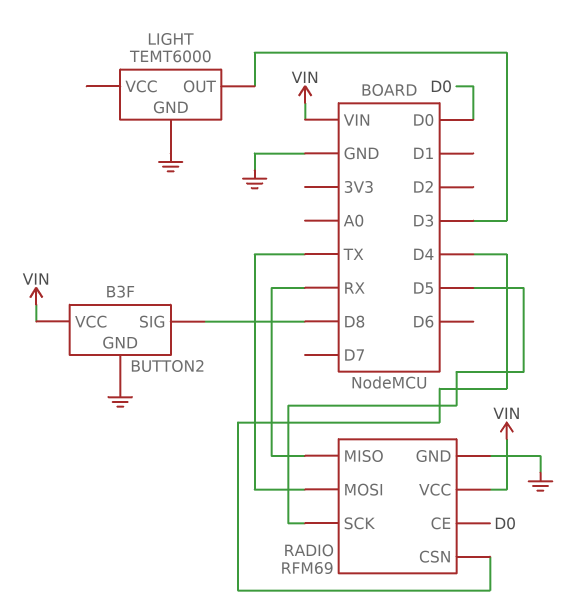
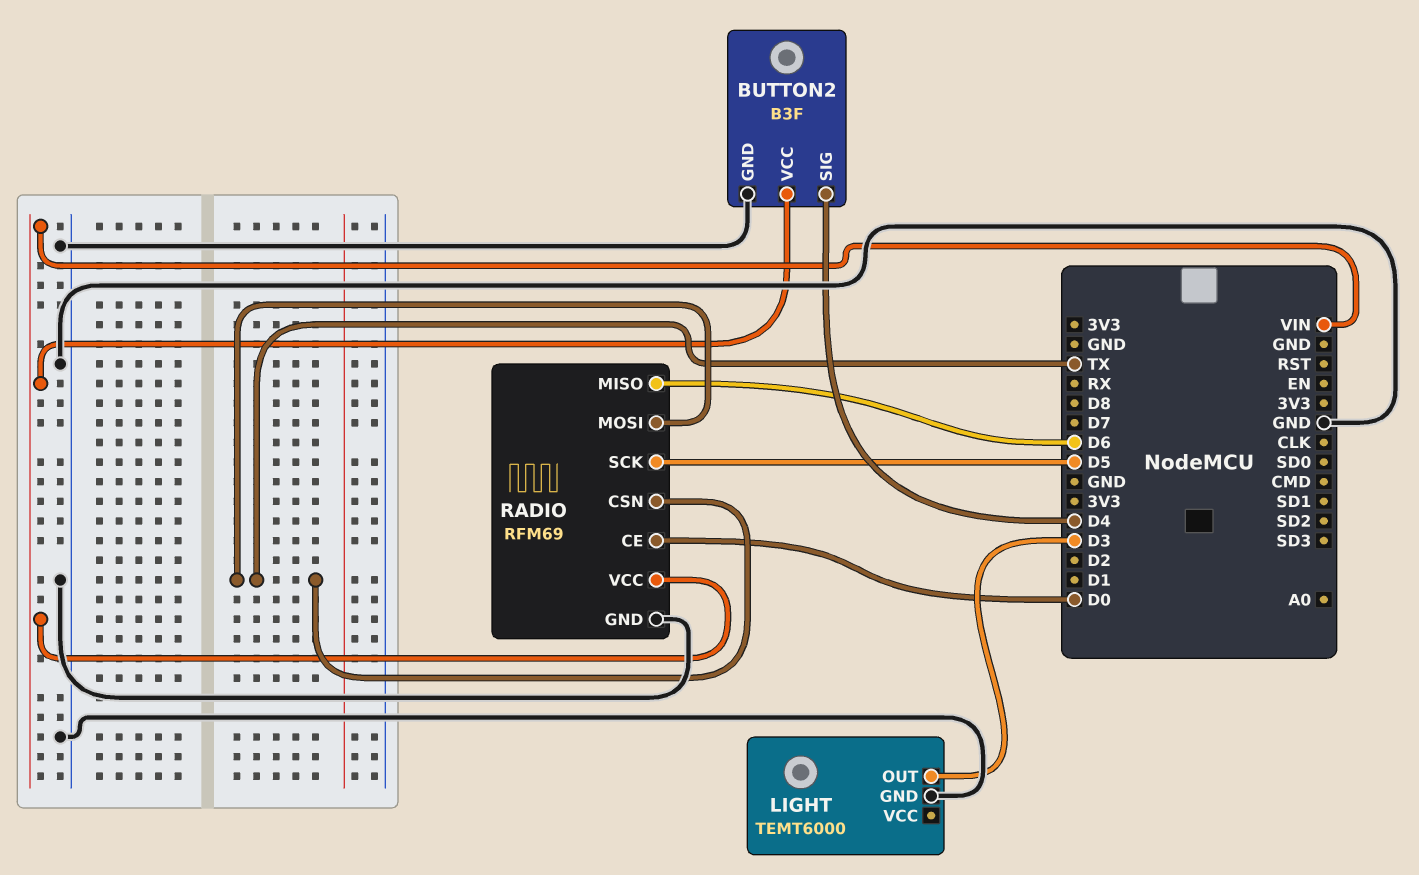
BUTTON2 pin SIG: D8 -> D4
RADIO pin CSN: D4 -> TX
RADIO pin MISO: RX -> D6

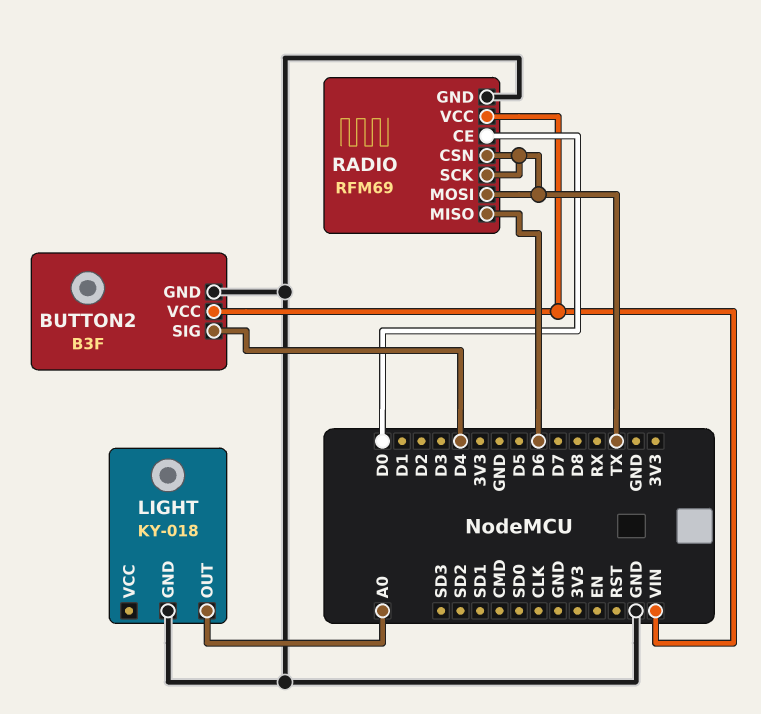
LIGHT: TEMT6000 -> KY-018
LIGHT pin OUT: D3 -> A0
RADIO pin SCK: D5 -> TX

